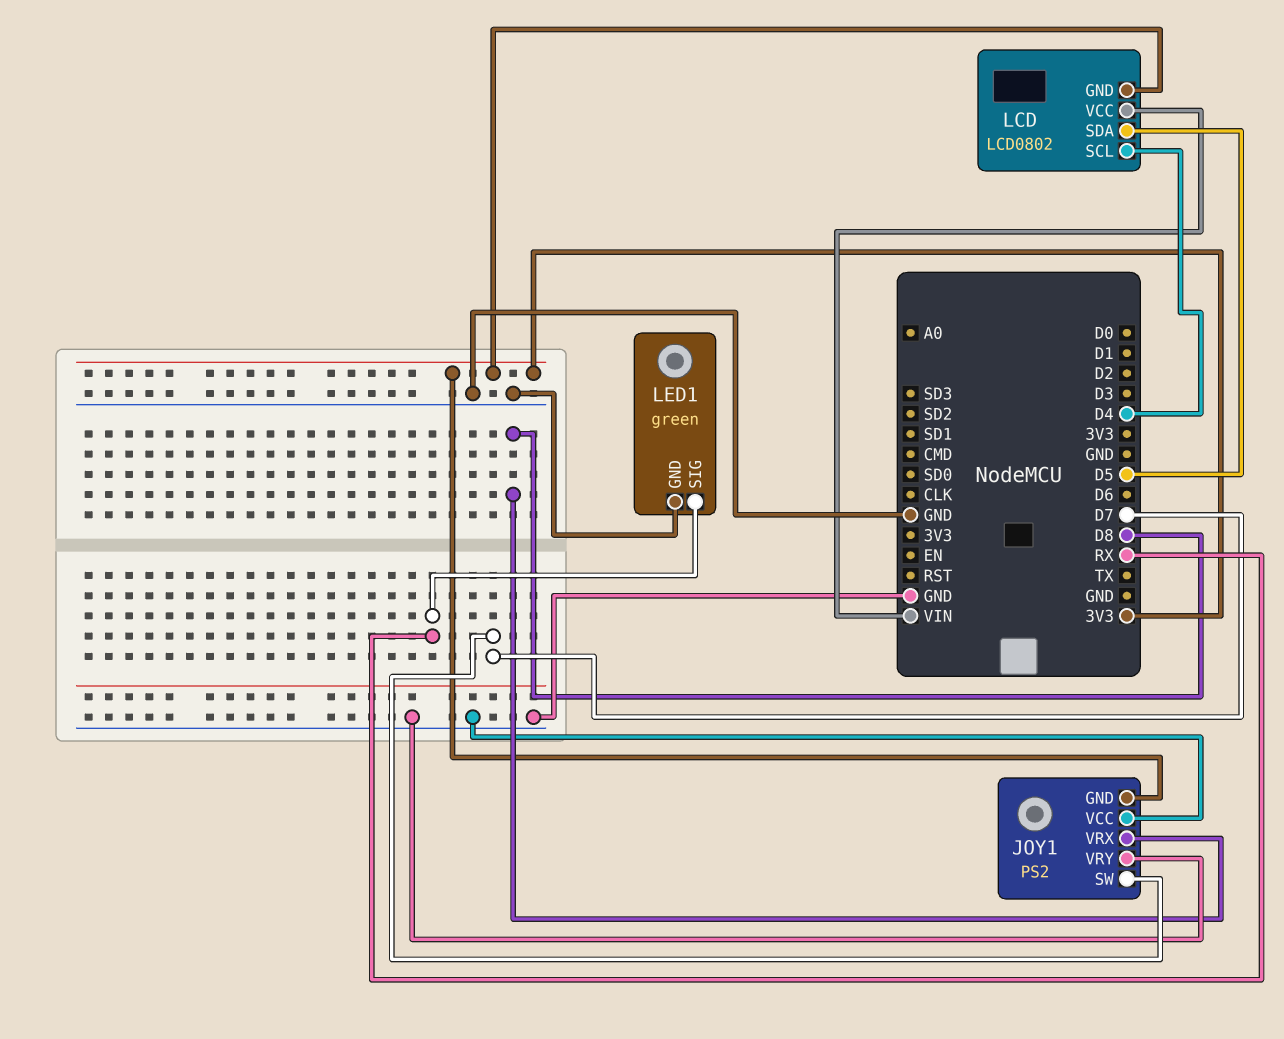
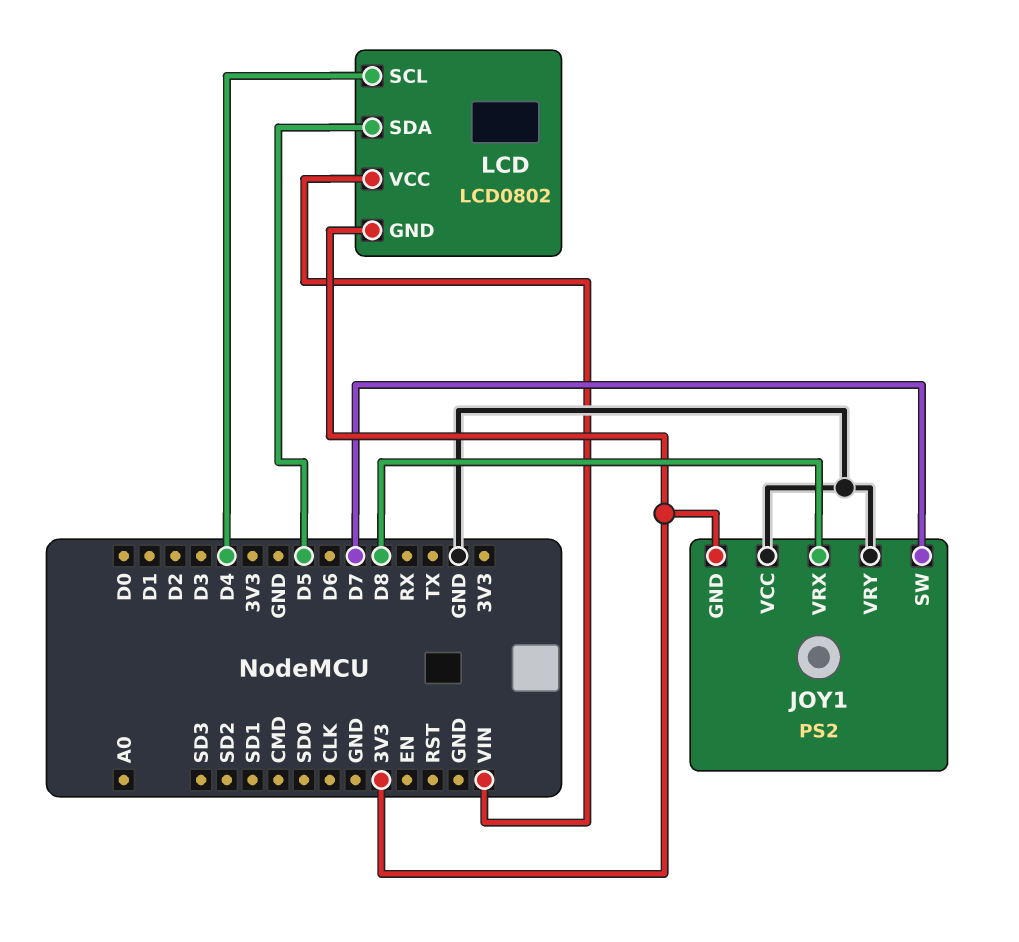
LED1: green -> none
LED1 pin GND: GND -> none
LED1 pin SIG: RX -> none

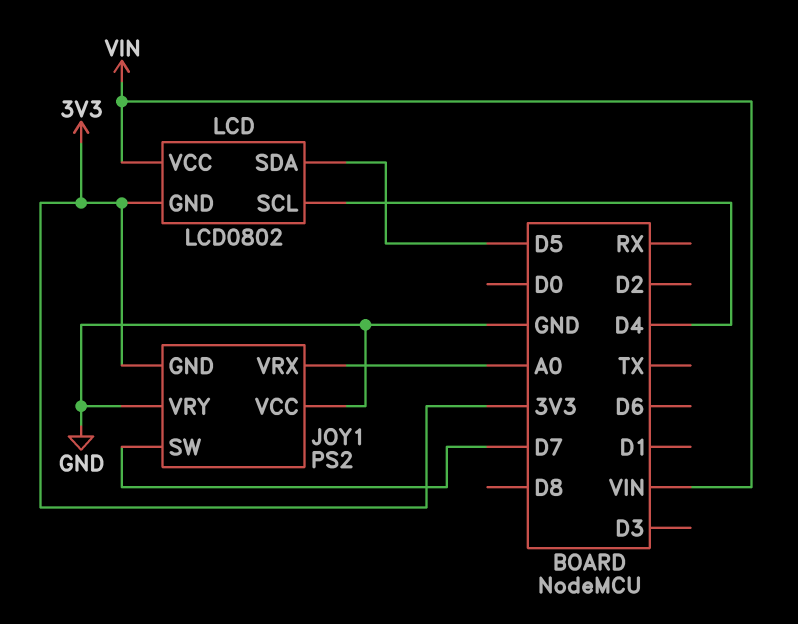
JOY1 pin VRX: D8 -> A0

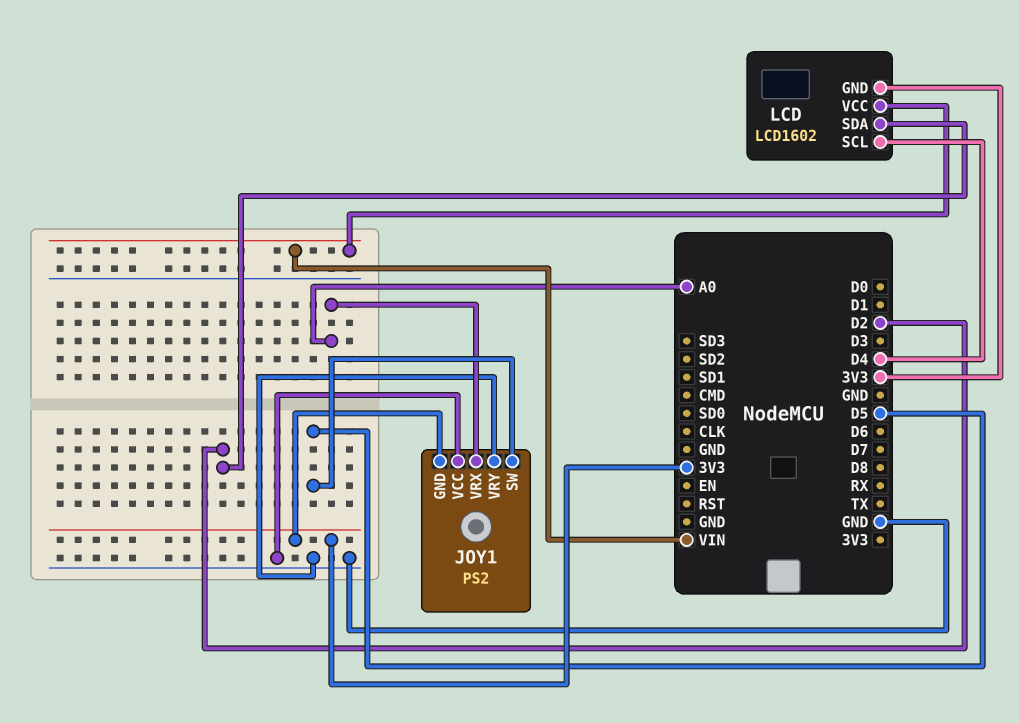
JOY1 pin SW: D7 -> D5
LCD: LCD0802 -> LCD1602
LCD pin SDA: D5 -> D2

